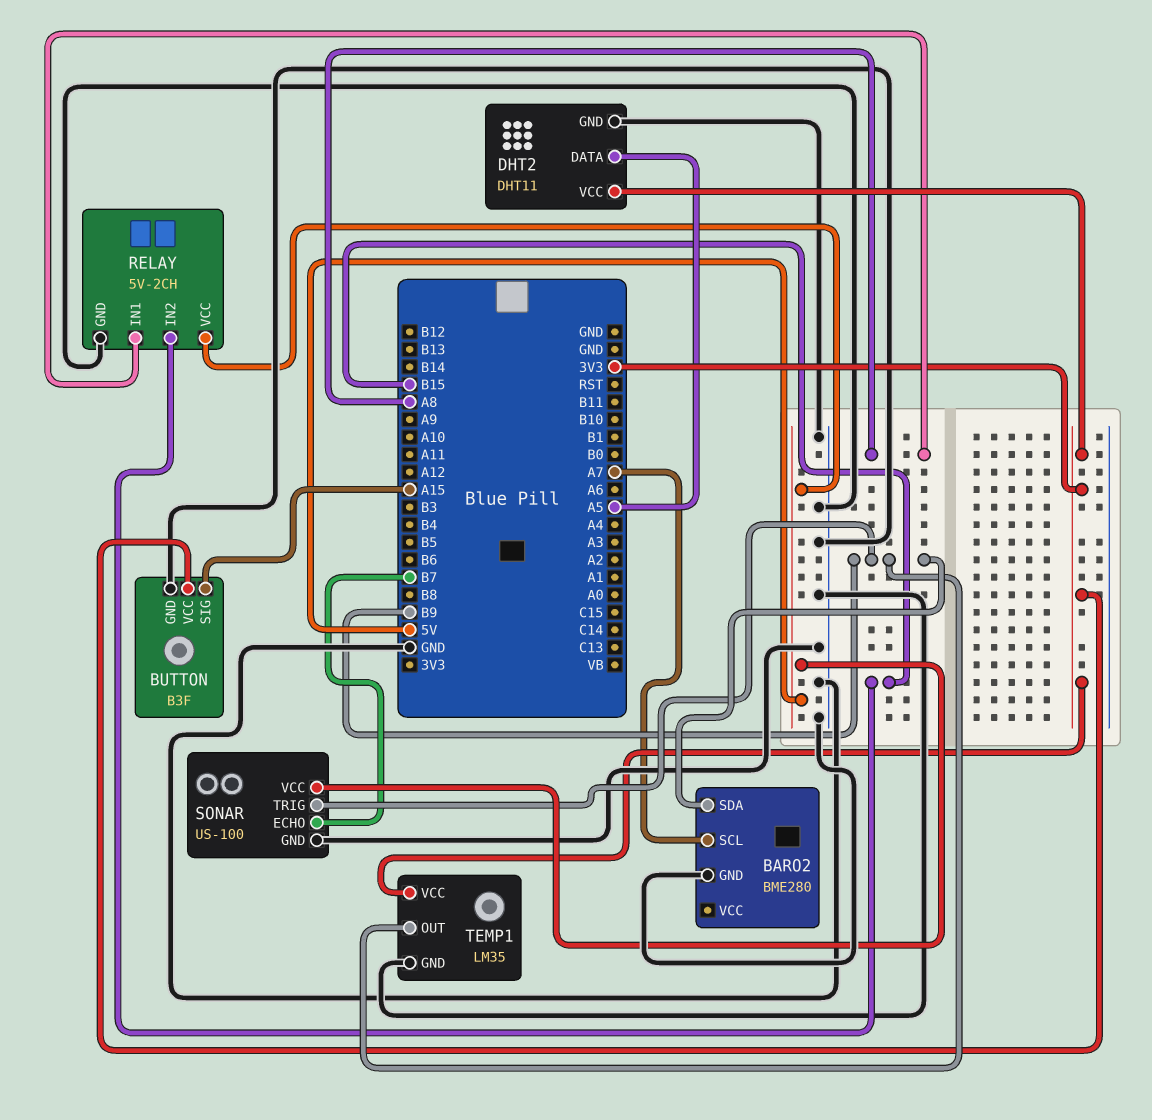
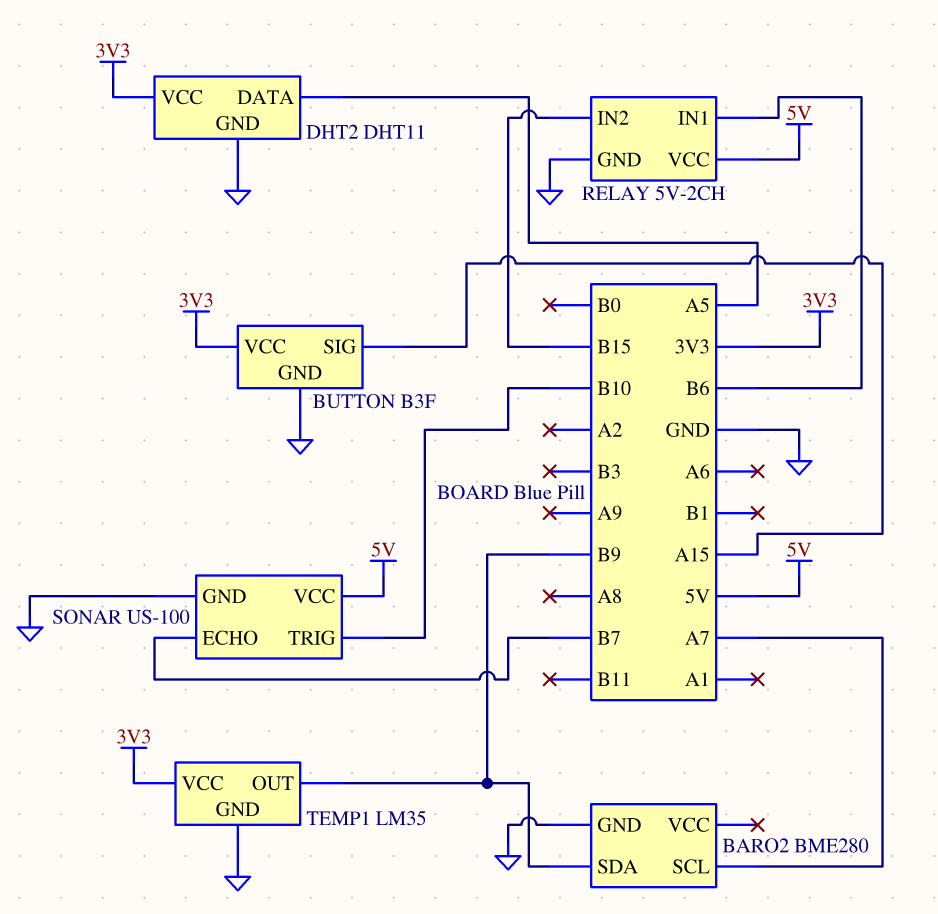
RELAY pin IN1: A8 -> B6
SONAR pin TRIG: B9 -> B10

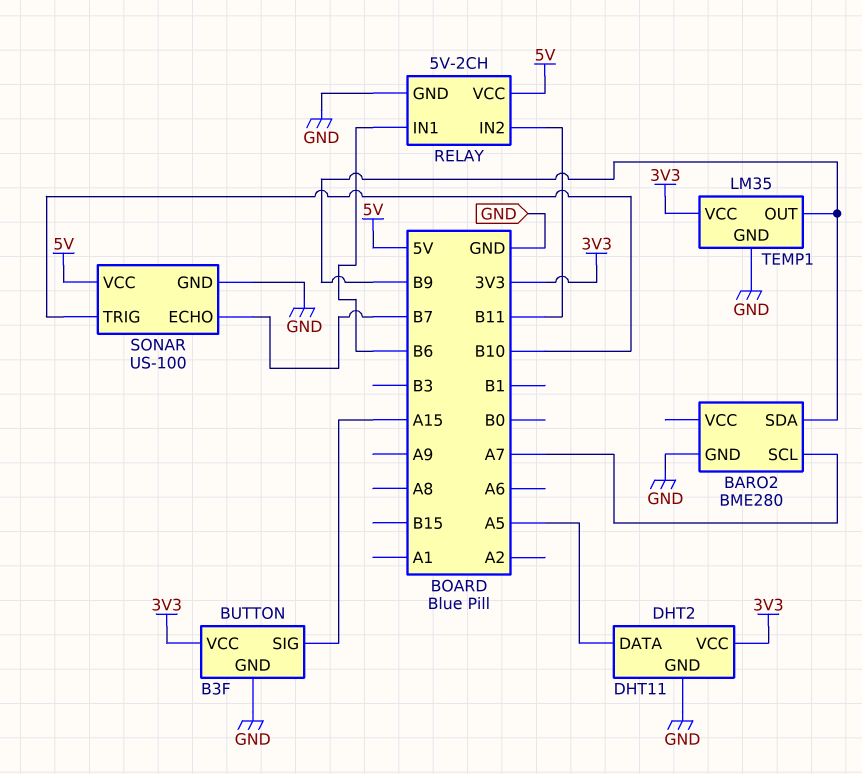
RELAY pin IN2: B15 -> B11

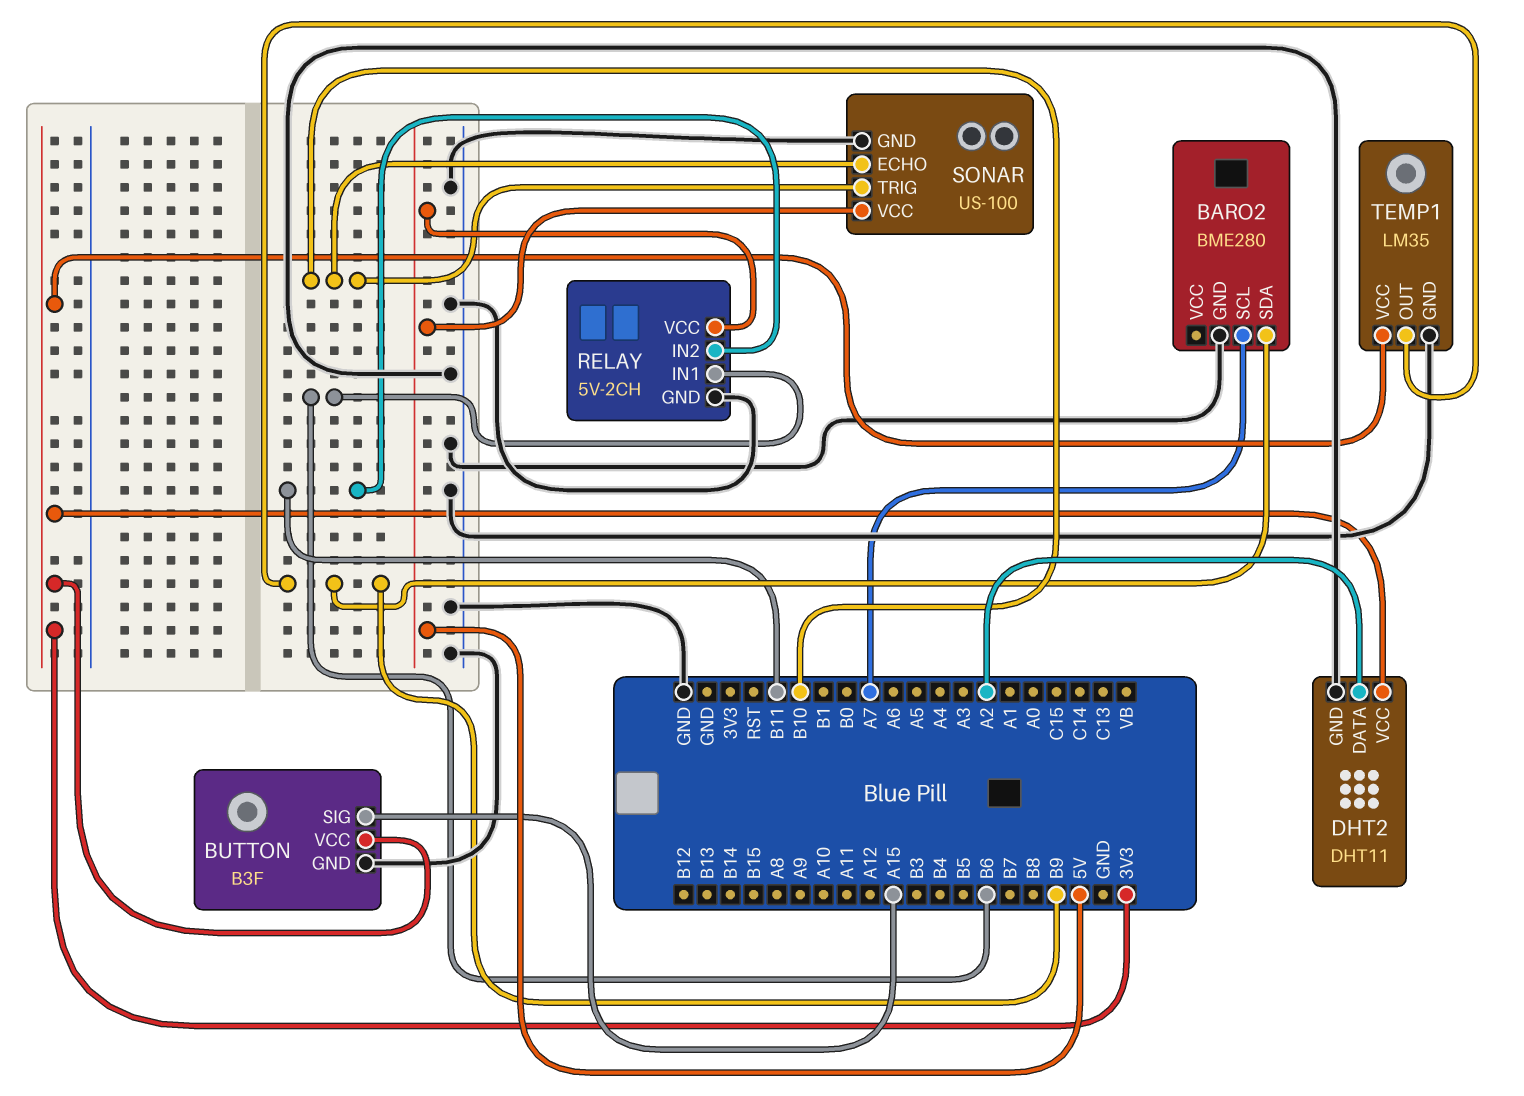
DHT2 pin DATA: A5 -> A2
SONAR pin ECHO: B7 -> B10

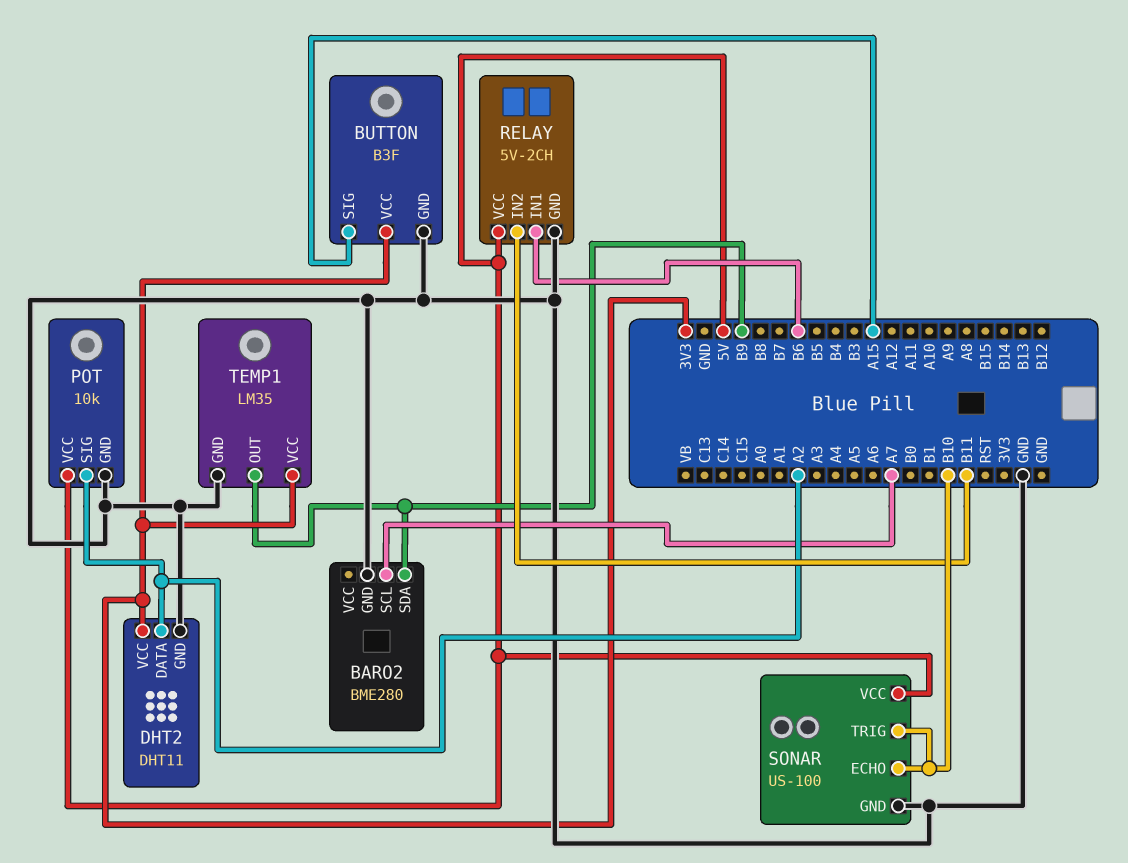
POT: none -> 10k
POT pin GND: none -> GND
POT pin SIG: none -> A2
POT pin VCC: none -> 5V

